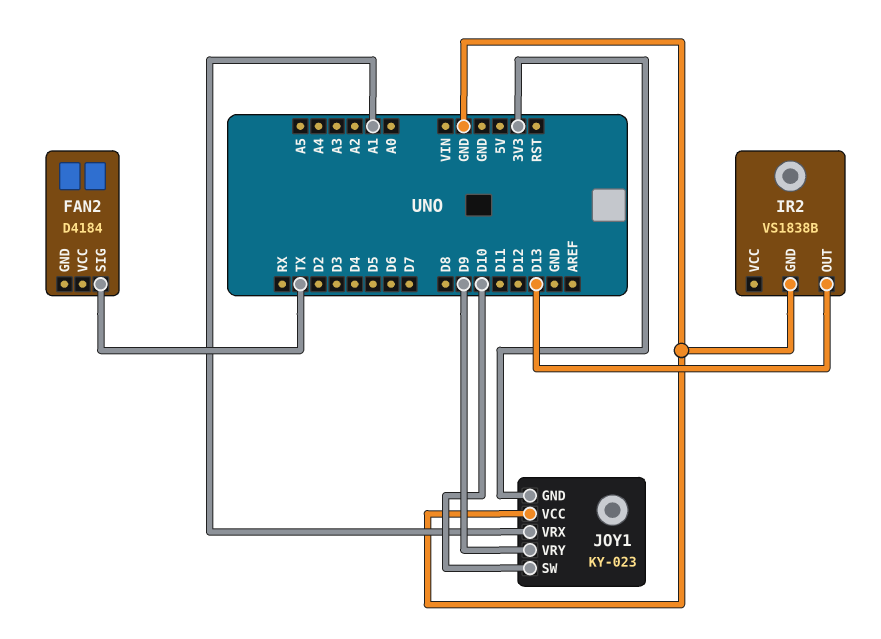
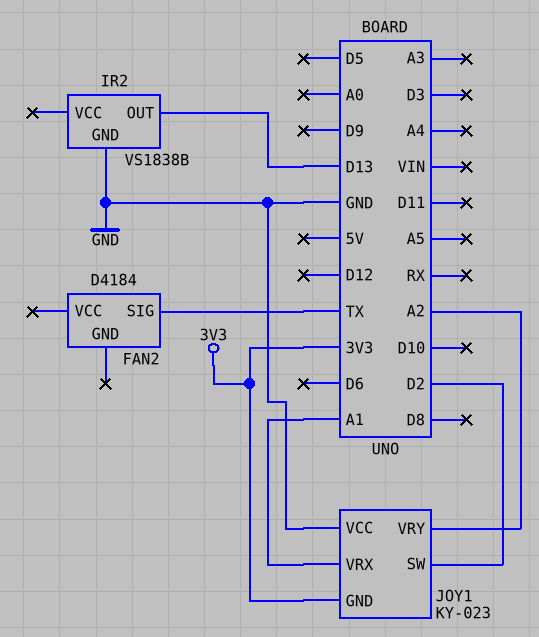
JOY1 pin SW: D10 -> D2
JOY1 pin VRY: D9 -> A2

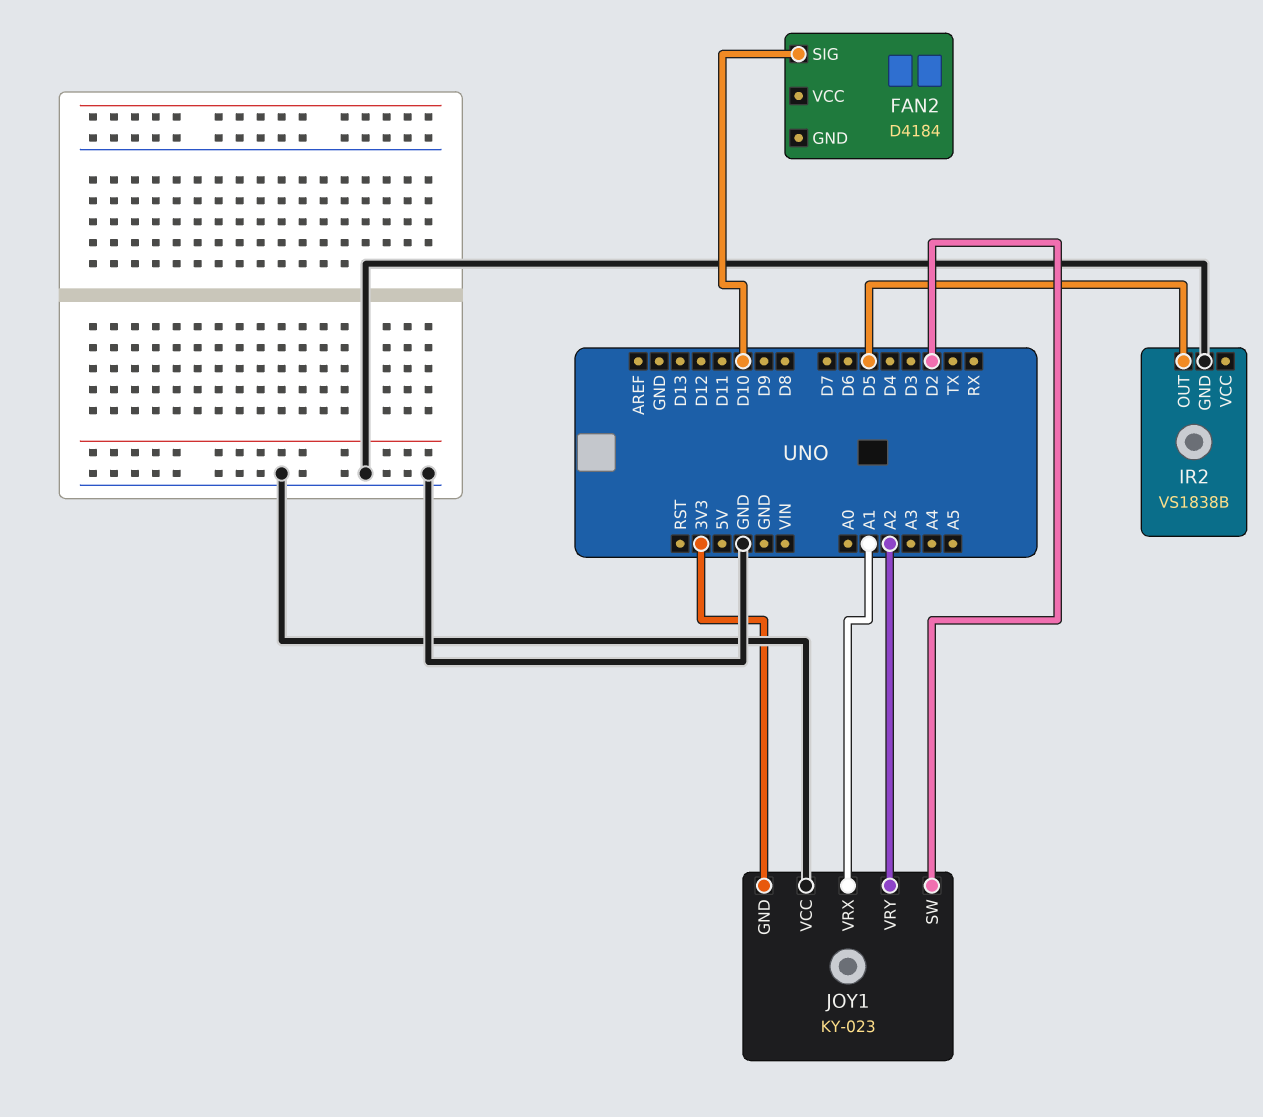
FAN2 pin SIG: TX -> D10
IR2 pin OUT: D13 -> D5

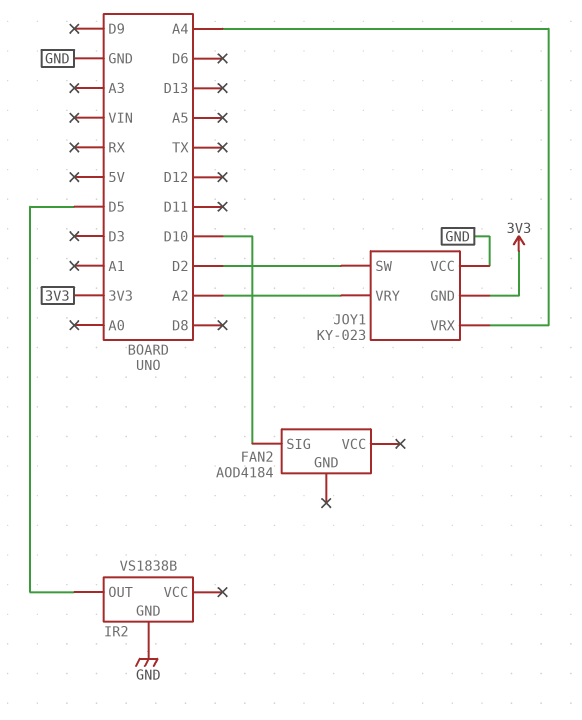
FAN2: D4184 -> AOD4184
JOY1 pin VRX: A1 -> A4

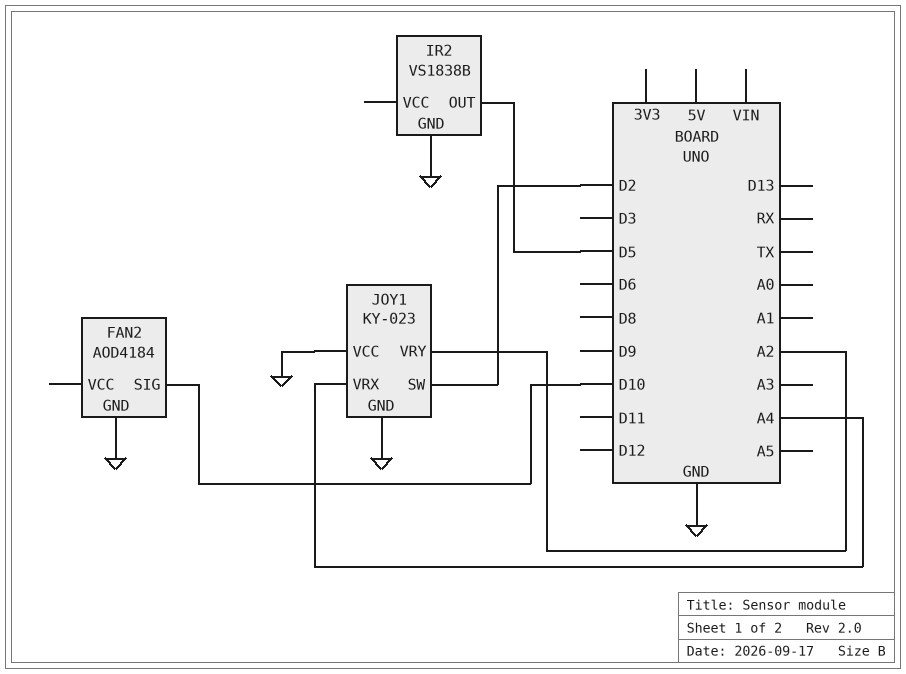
FAN2 pin GND: none -> GND
JOY1 pin GND: 3V3 -> GND

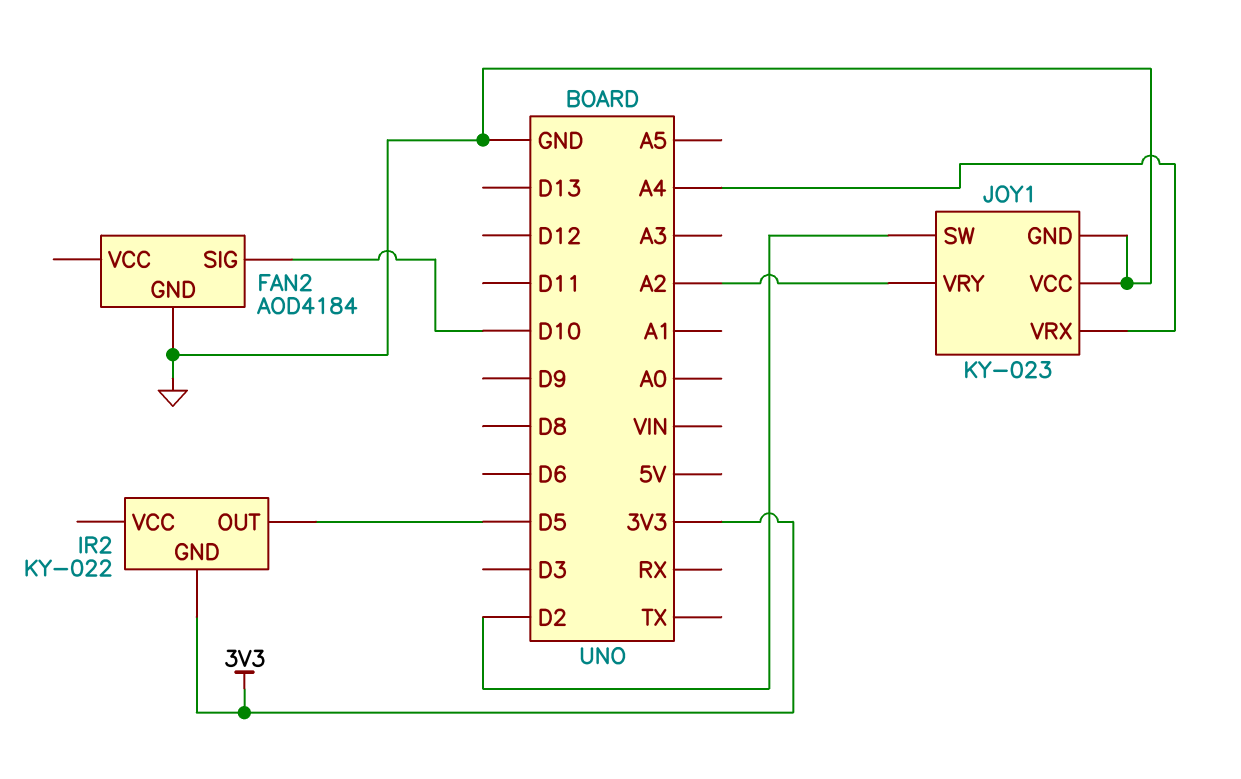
IR2: VS1838B -> KY-022
IR2 pin GND: GND -> 3V3

